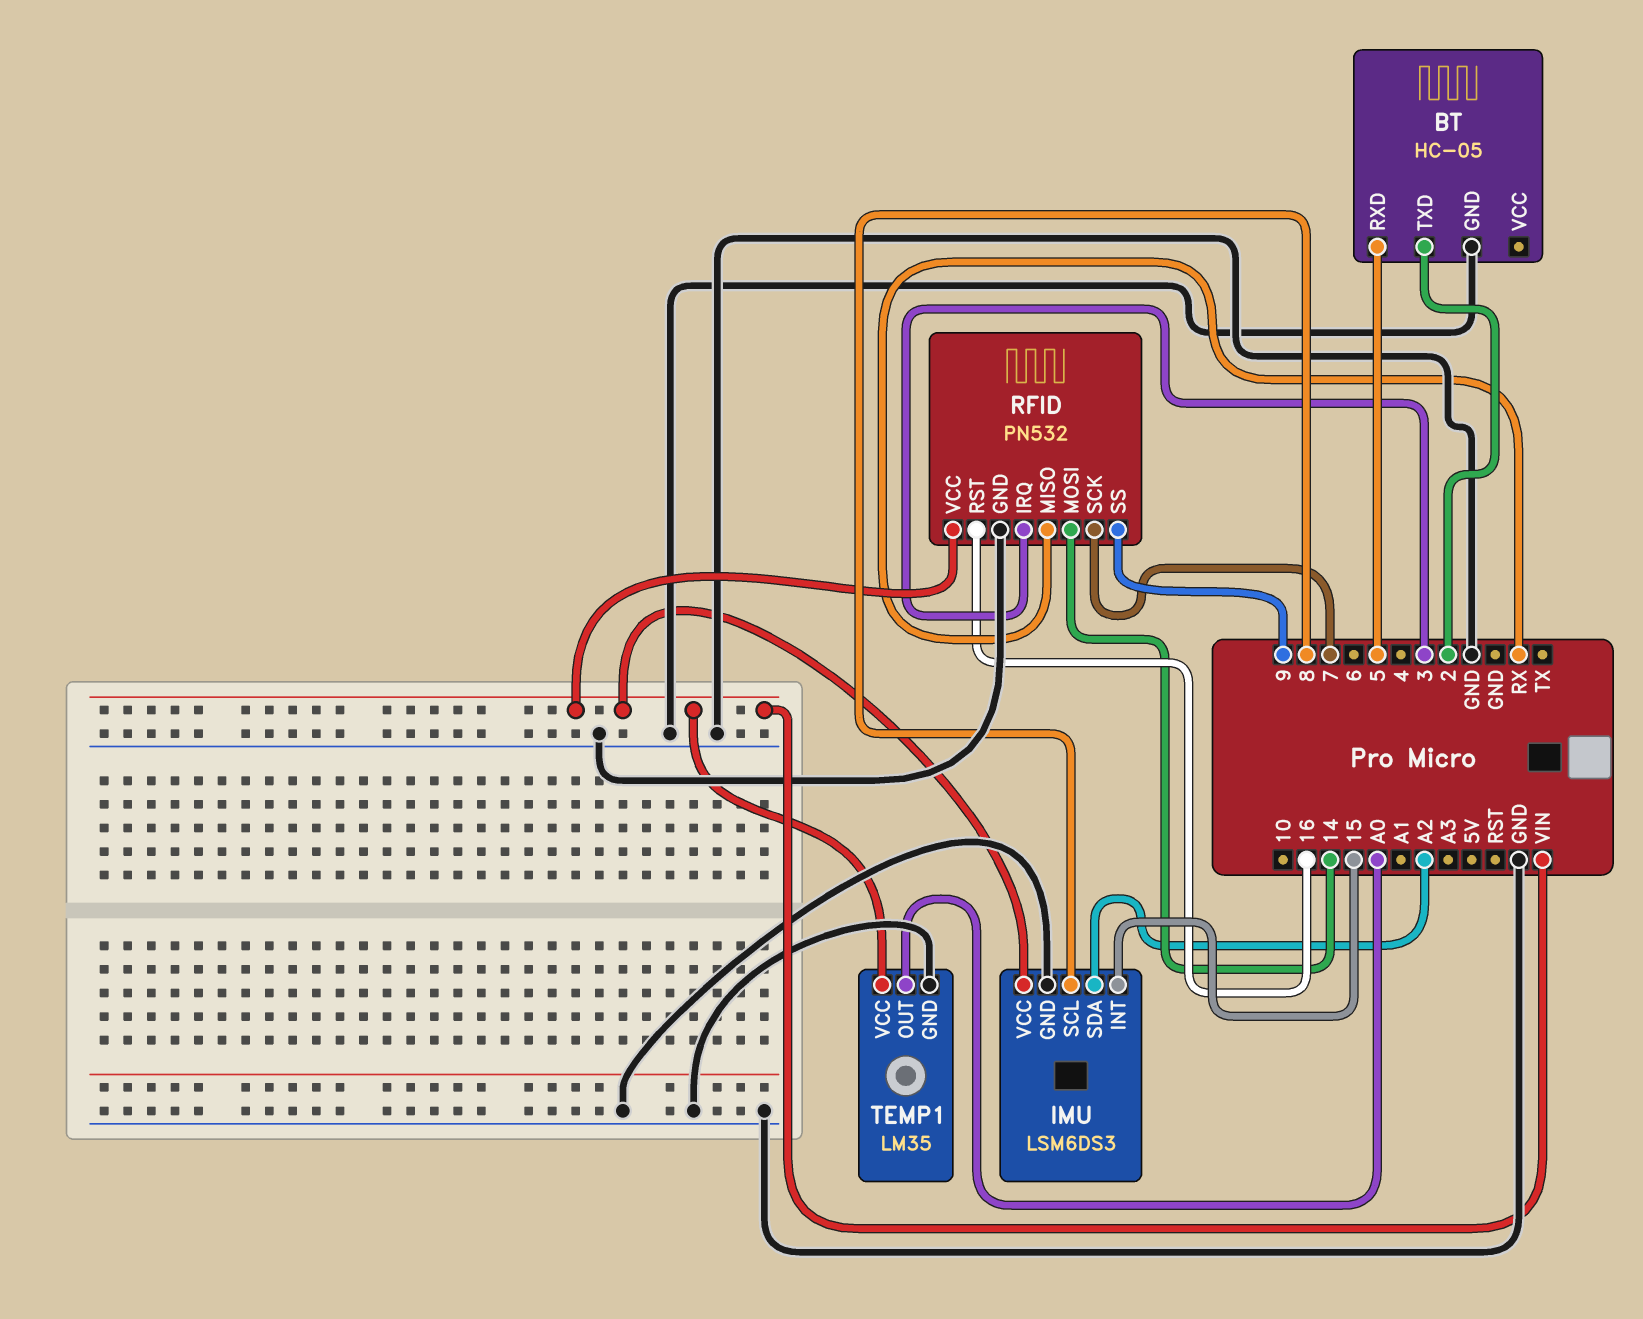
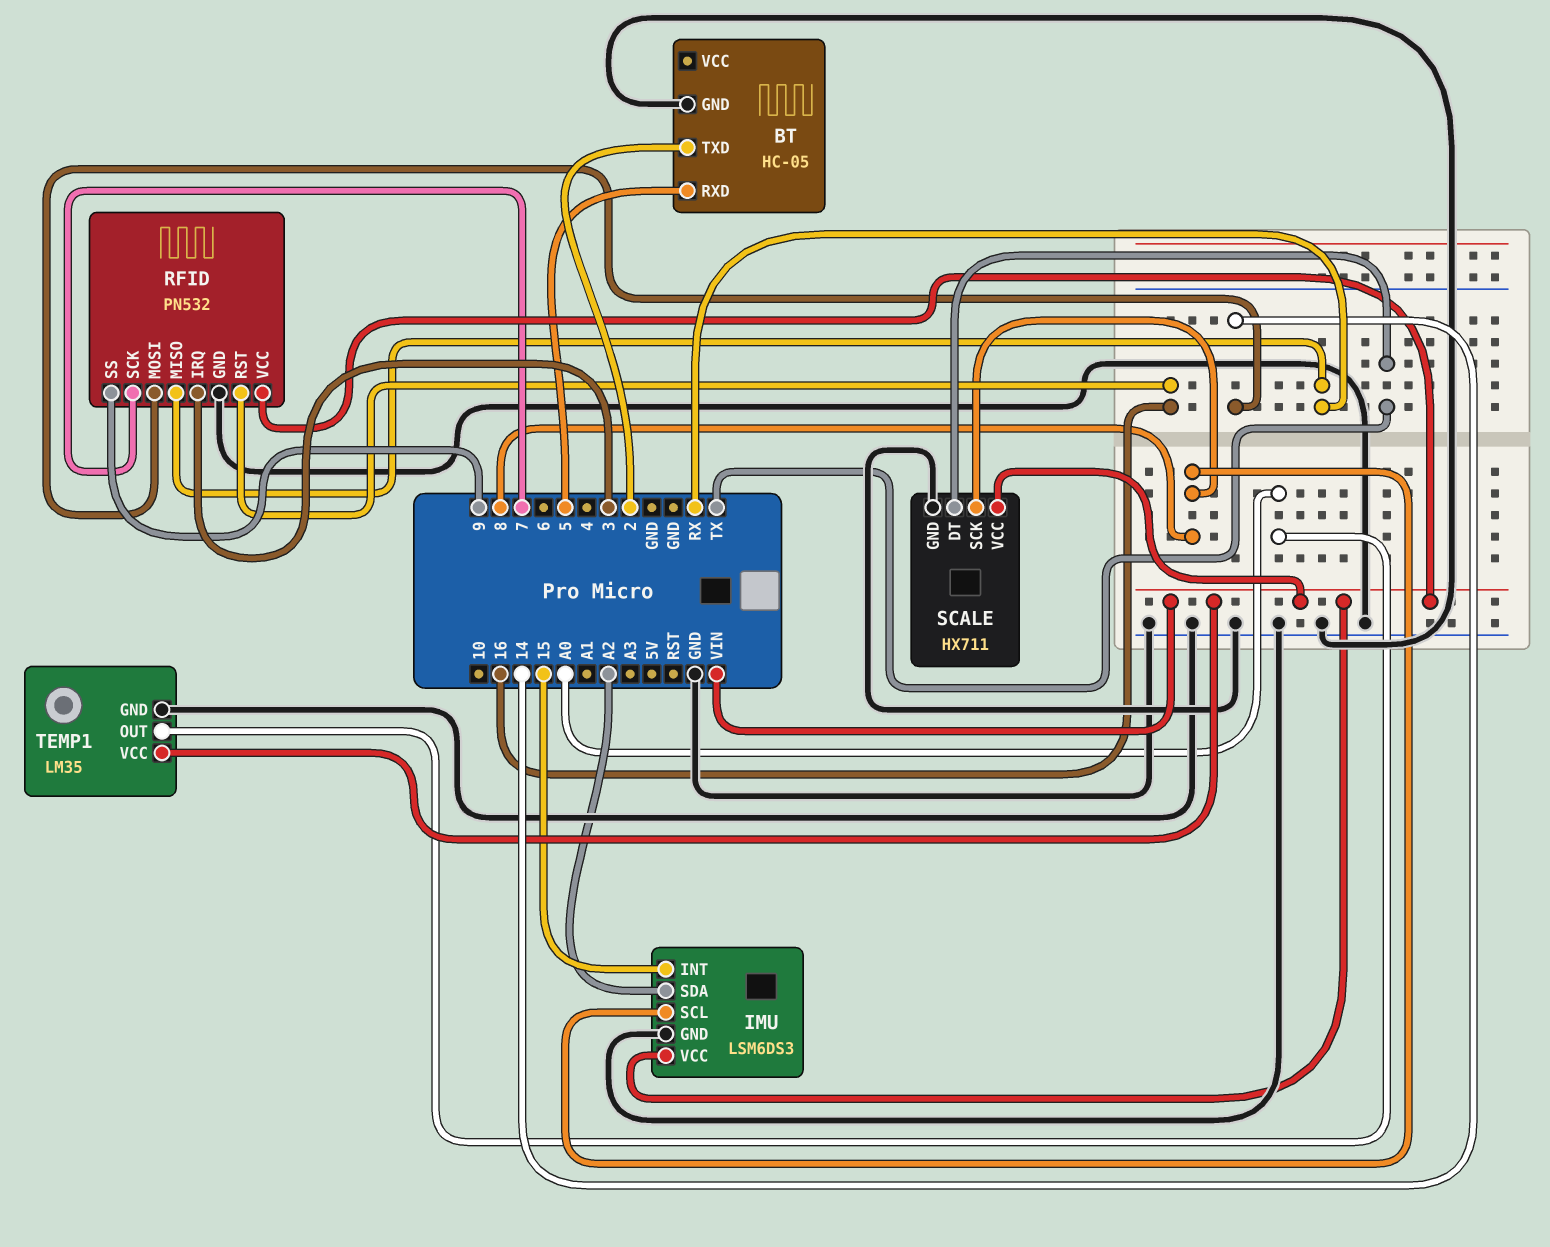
SCALE: none -> HX711
SCALE pin DT: none -> TX
SCALE pin GND: none -> GND
SCALE pin SCK: none -> 8
SCALE pin VCC: none -> VIN

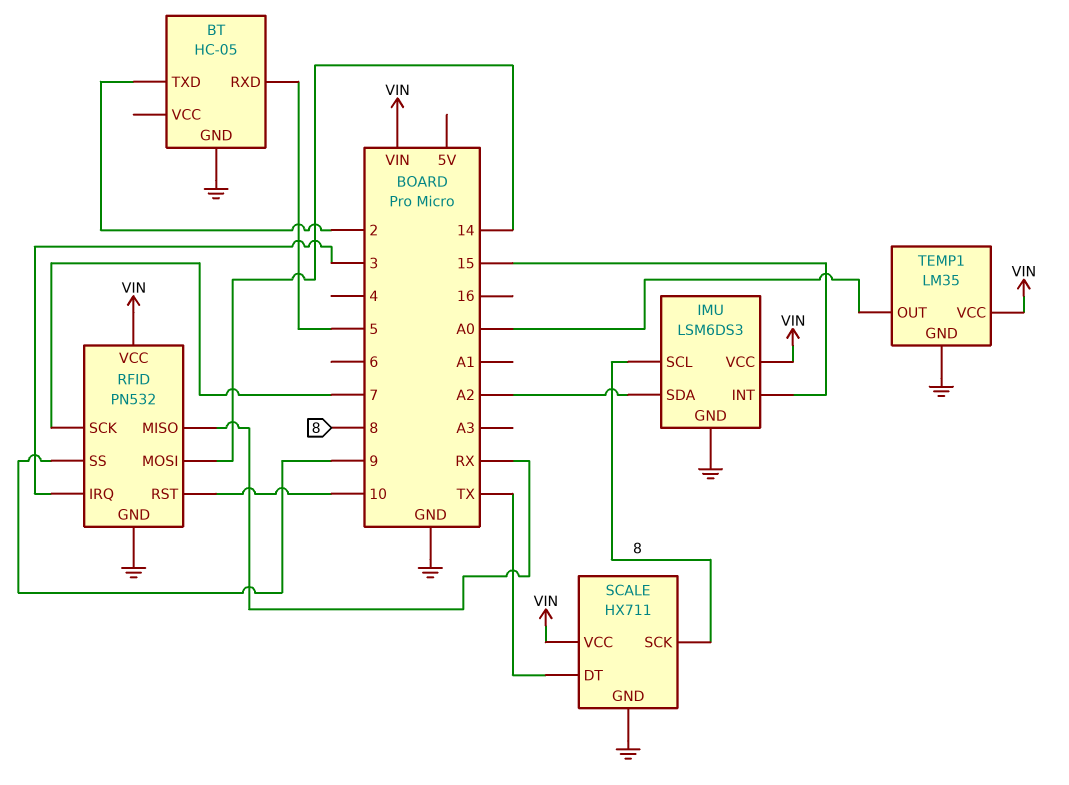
RFID pin RST: 16 -> 10

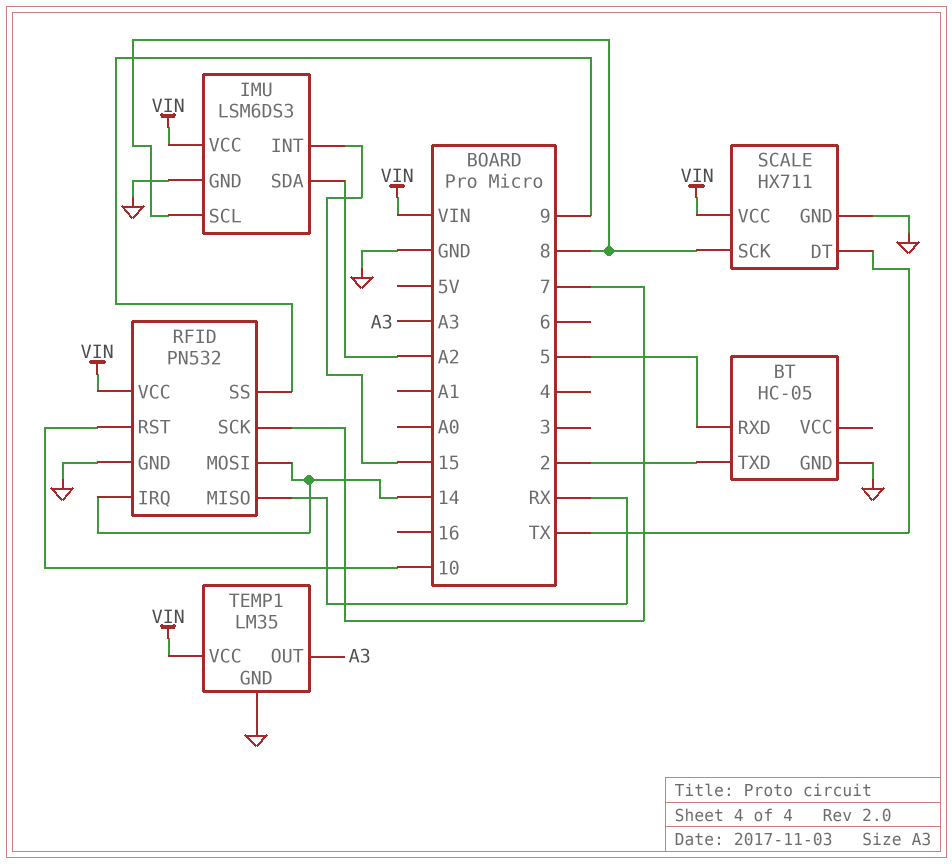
RFID pin IRQ: 3 -> 14
TEMP1 pin OUT: A0 -> A3

